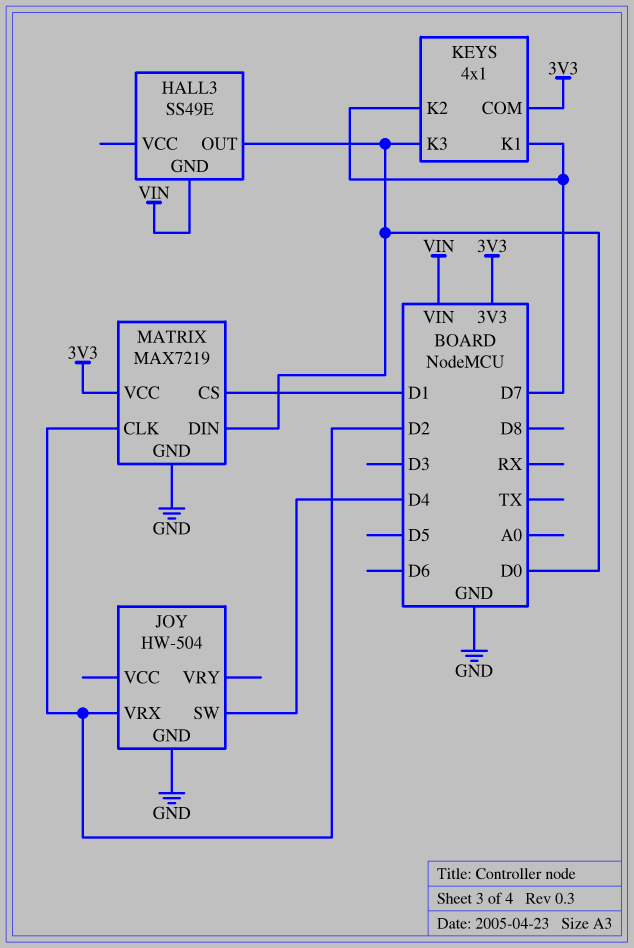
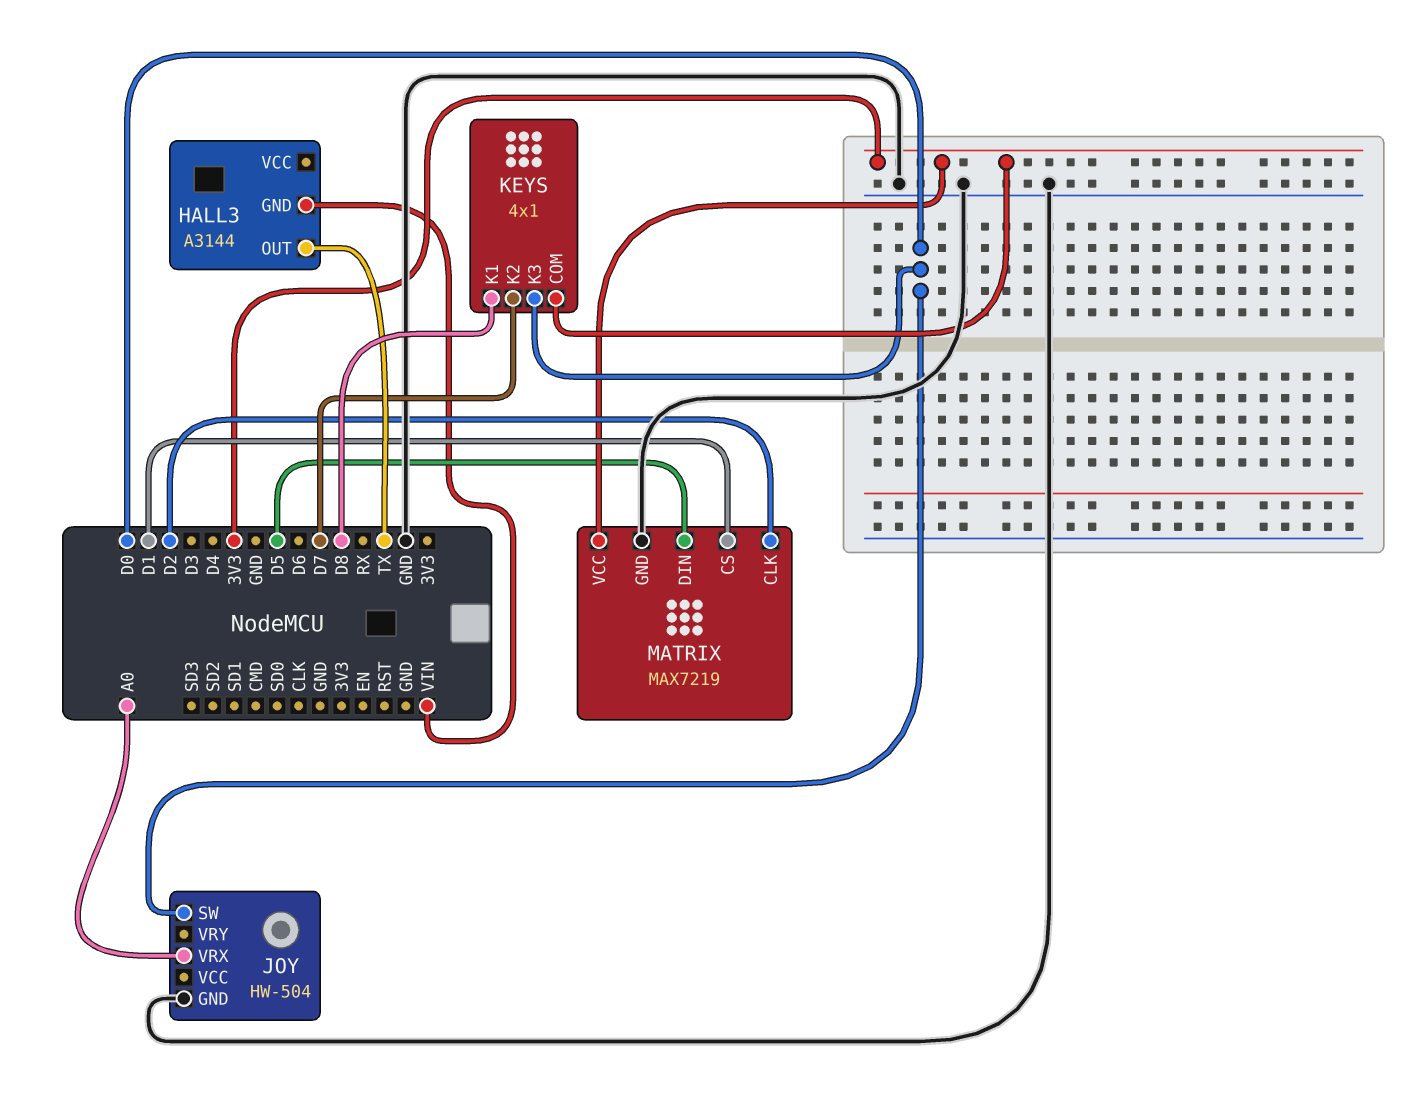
HALL3: SS49E -> A3144
HALL3 pin OUT: D0 -> TX
JOY pin SW: D4 -> D0
JOY pin VRX: D2 -> A0
KEYS pin K1: D7 -> D8
MATRIX pin DIN: D0 -> D5

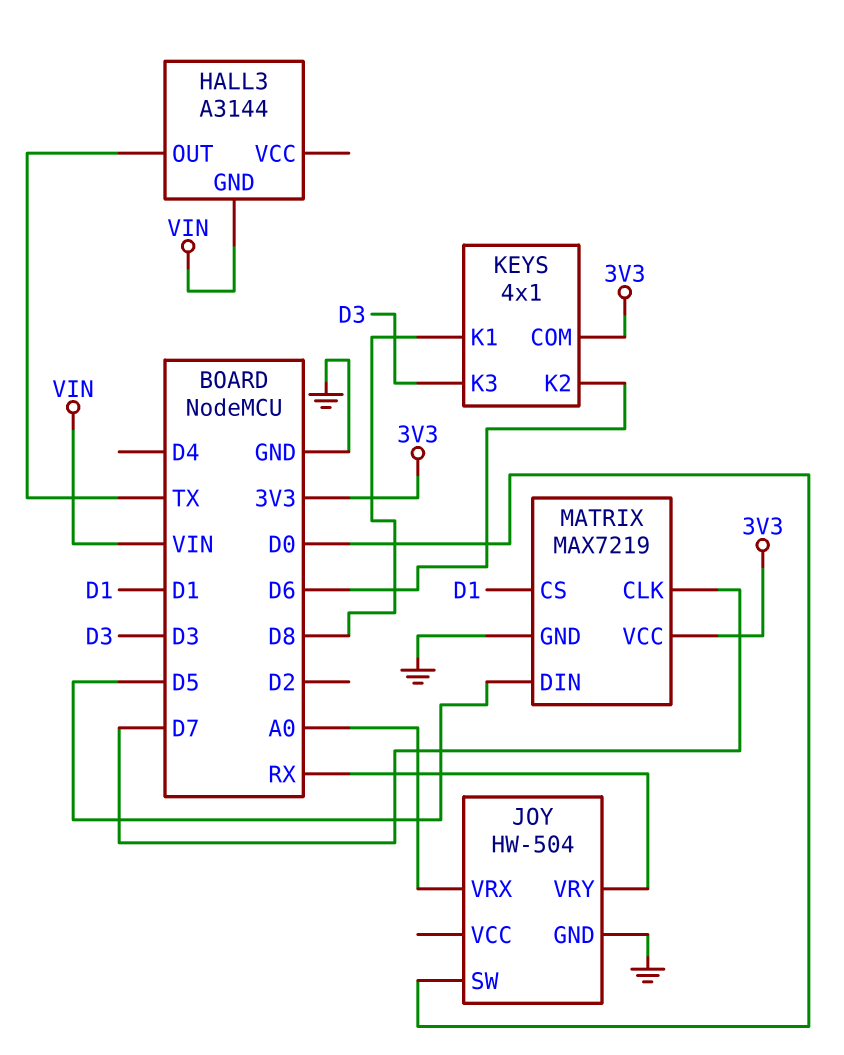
JOY pin VRY: none -> RX
KEYS pin K2: D7 -> D6
KEYS pin K3: D0 -> D3
MATRIX pin CLK: D2 -> D7

